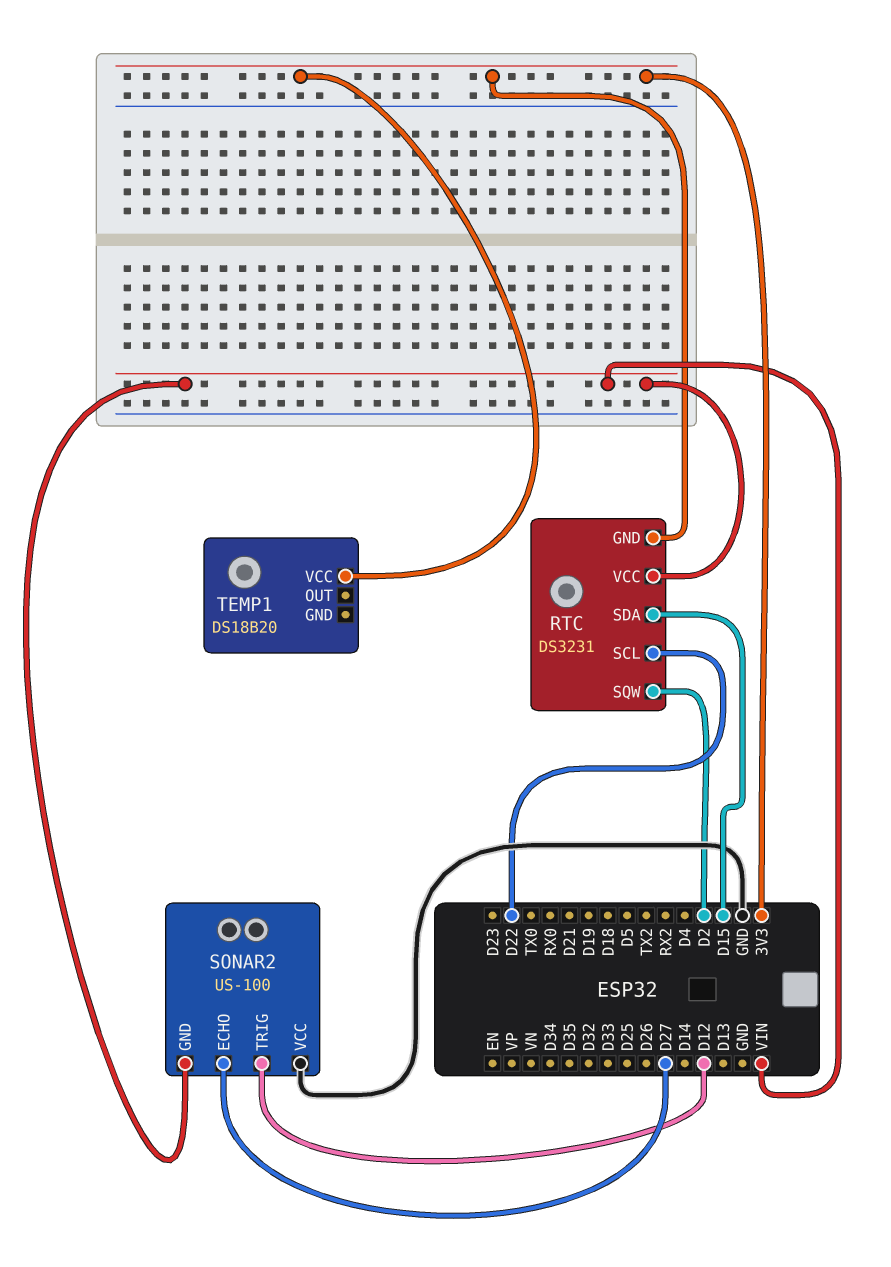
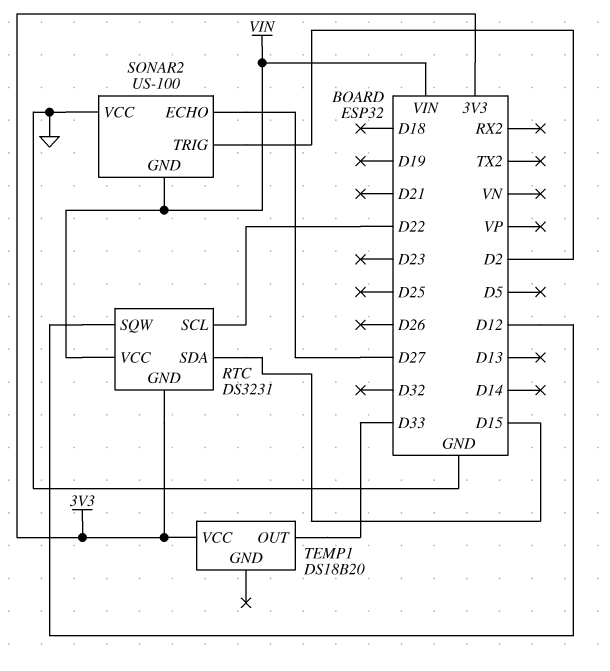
RTC pin SQW: D2 -> D12
SONAR2 pin TRIG: D12 -> D2
TEMP1 pin OUT: none -> D33

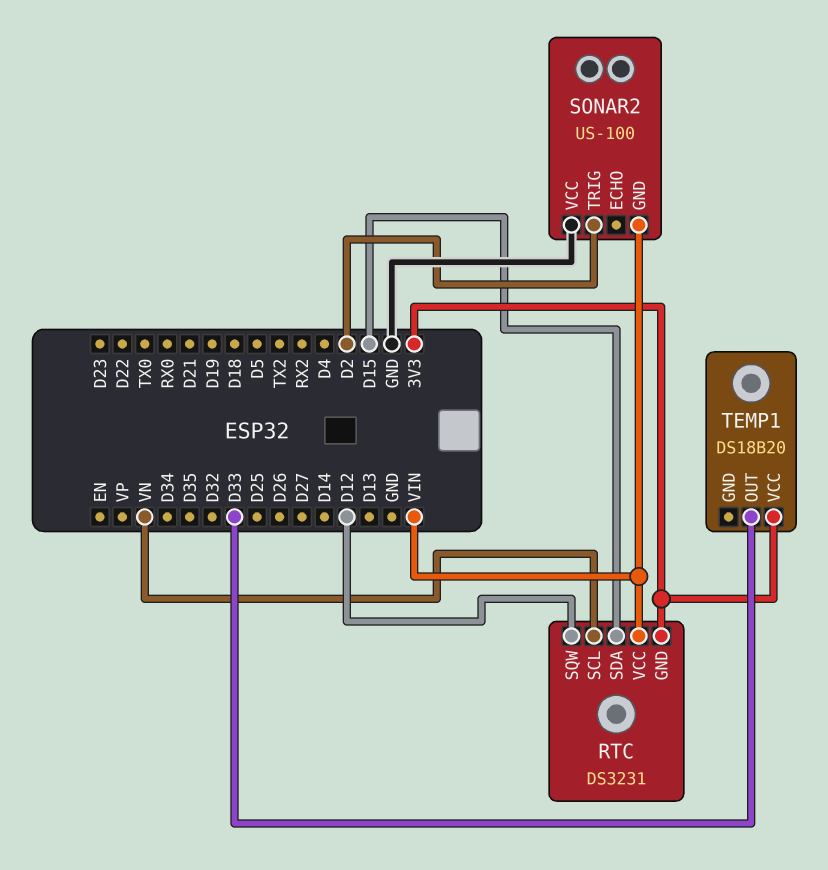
RTC pin SCL: D22 -> VN
SONAR2 pin ECHO: D27 -> none

